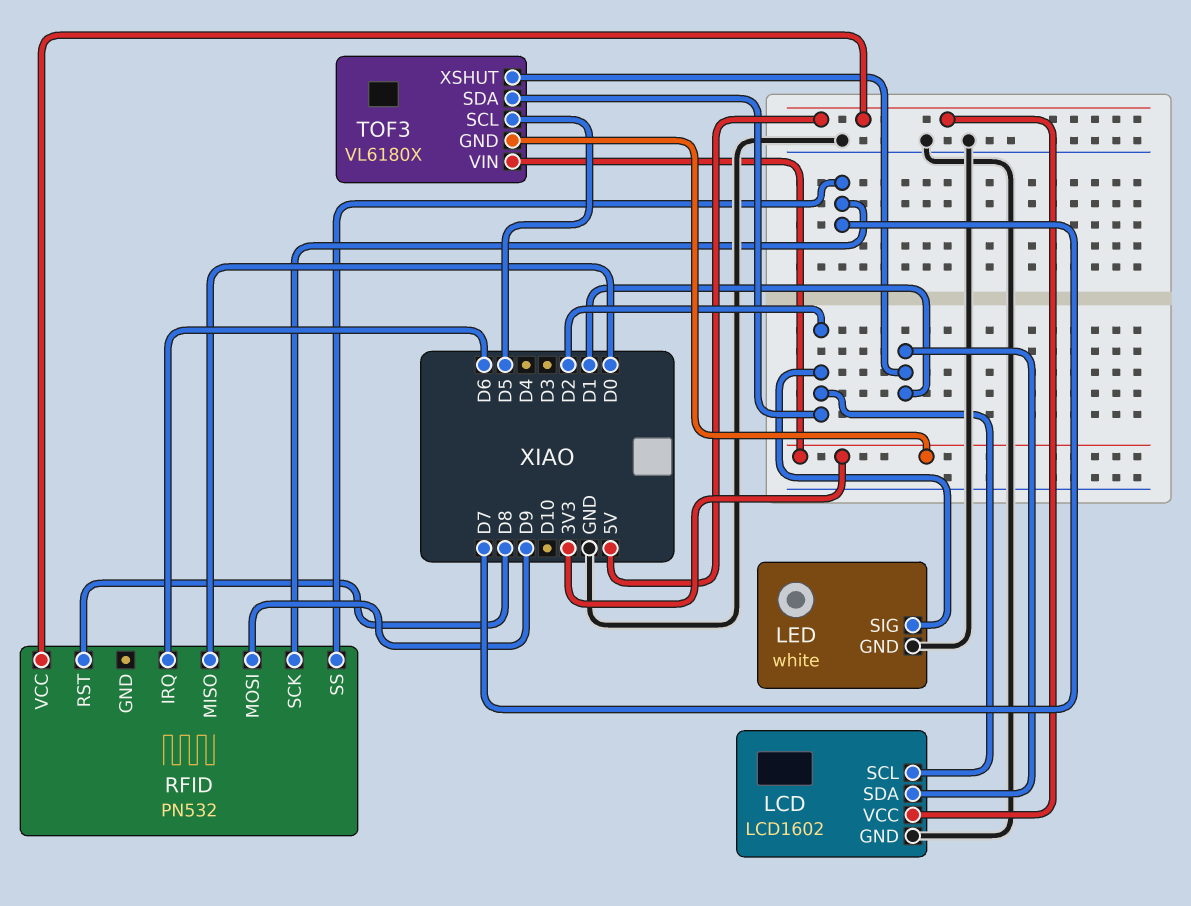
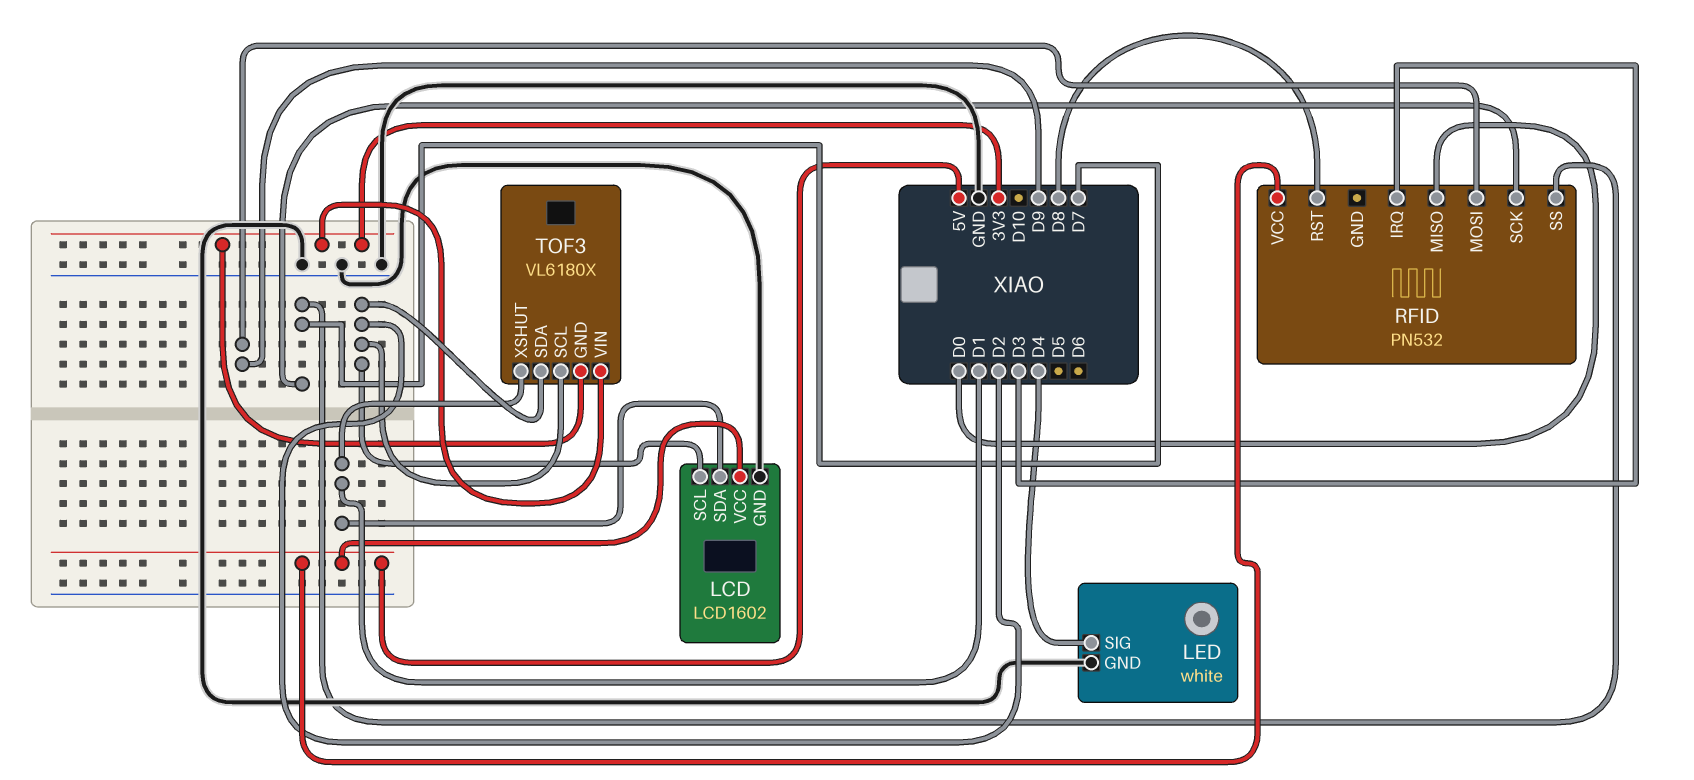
LED pin SIG: D2 -> D4
RFID pin IRQ: D6 -> D3
TOF3 pin SCL: D5 -> D2

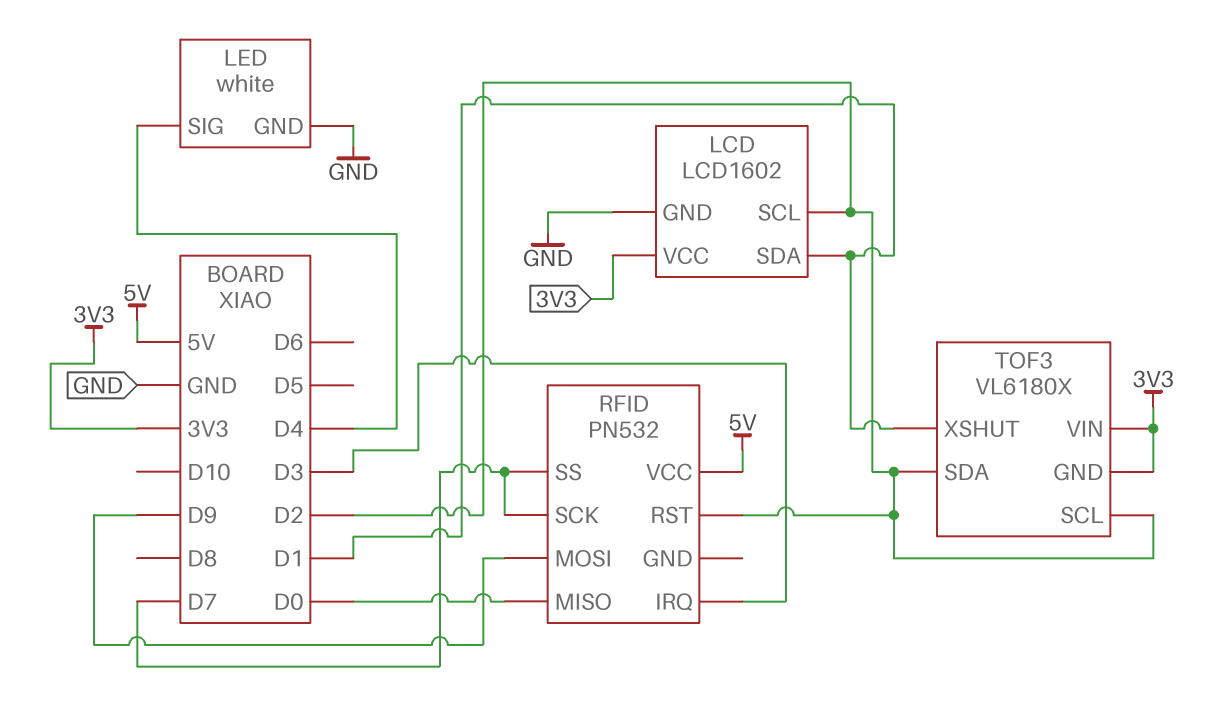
LCD pin VCC: 5V -> 3V3
RFID pin RST: D8 -> D2

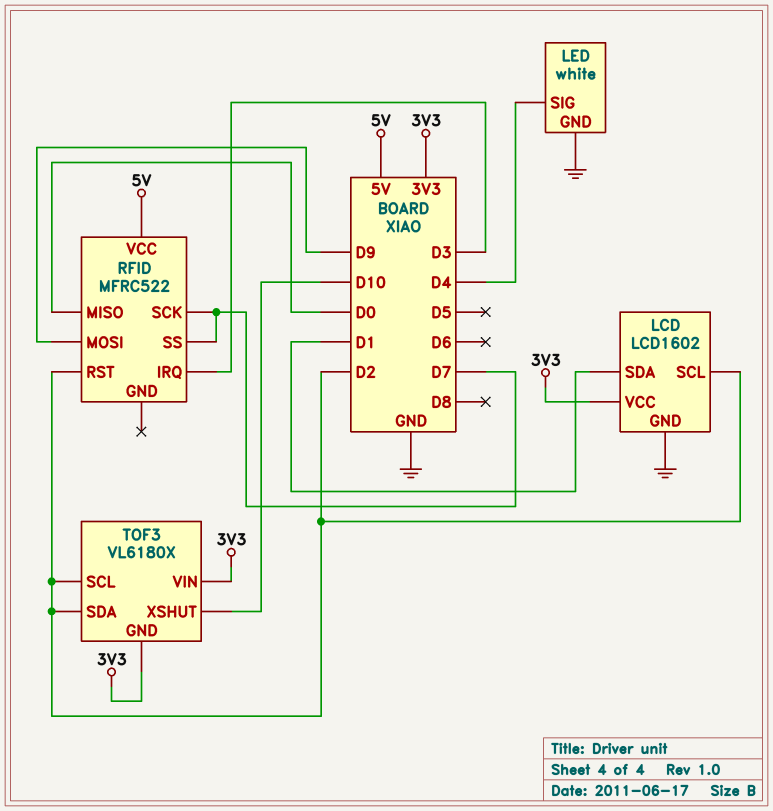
RFID: PN532 -> MFRC522
TOF3 pin XSHUT: D1 -> D10

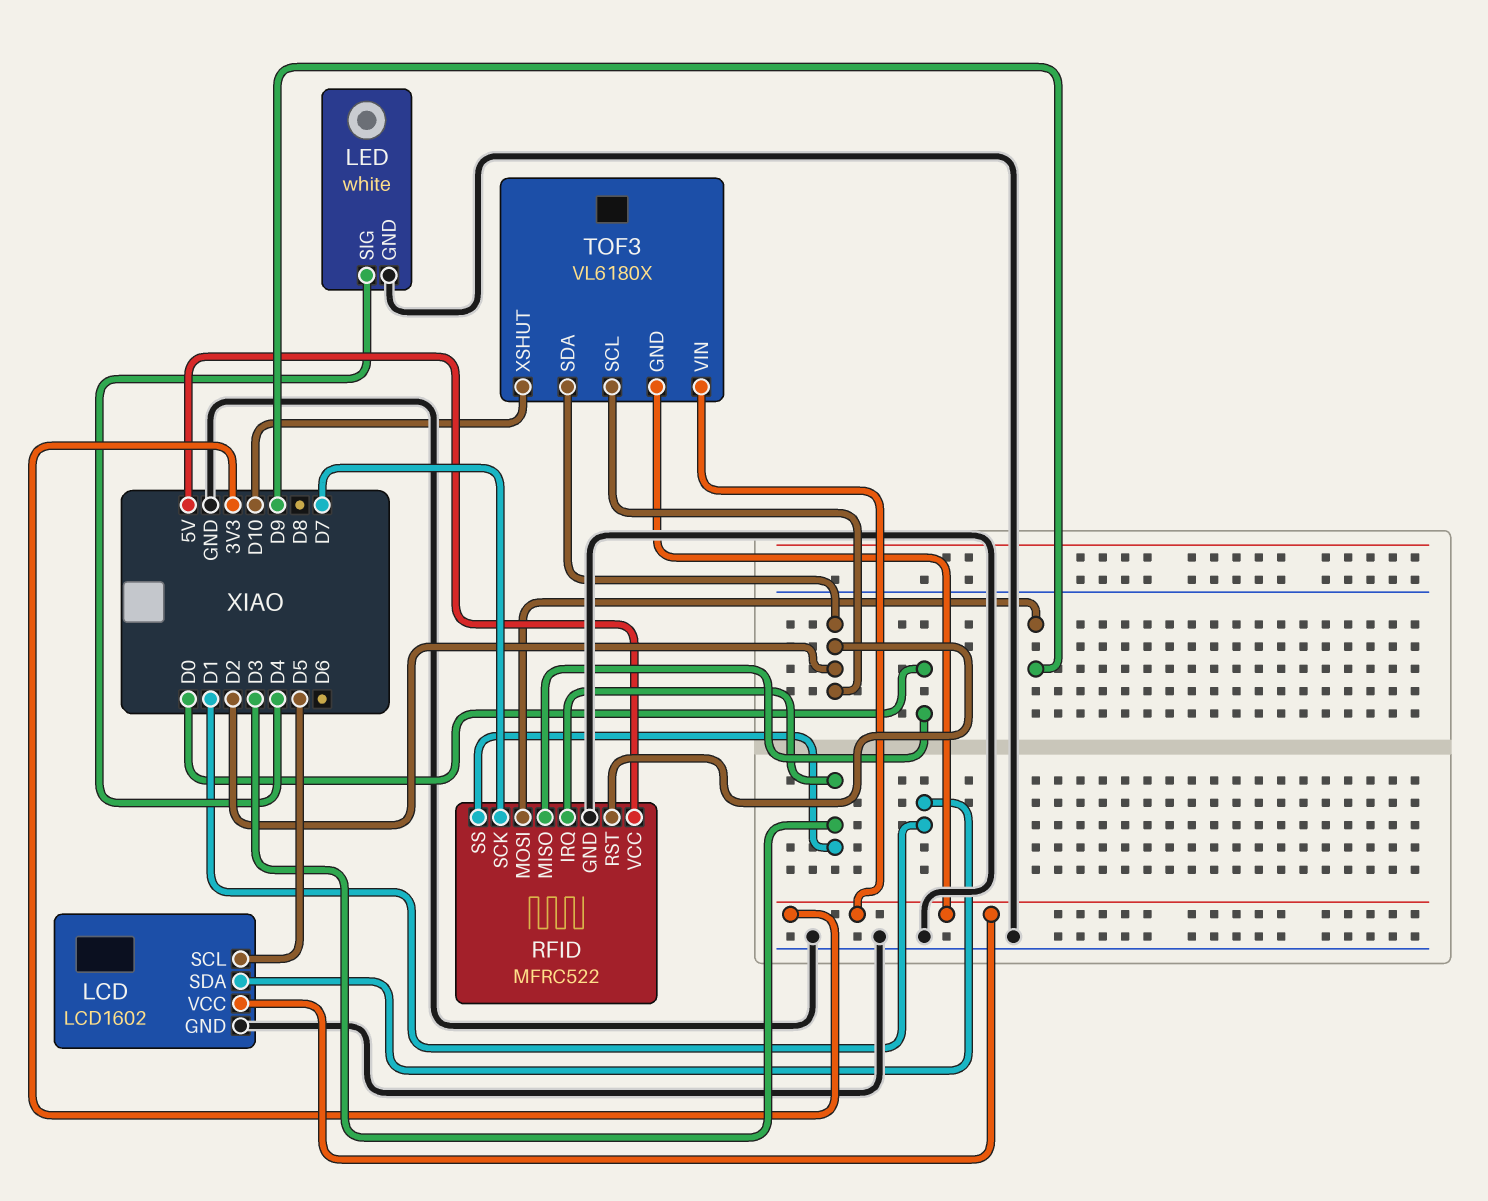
LCD pin SCL: D2 -> D5
RFID pin GND: none -> GND
RFID pin SS: D7 -> D3

